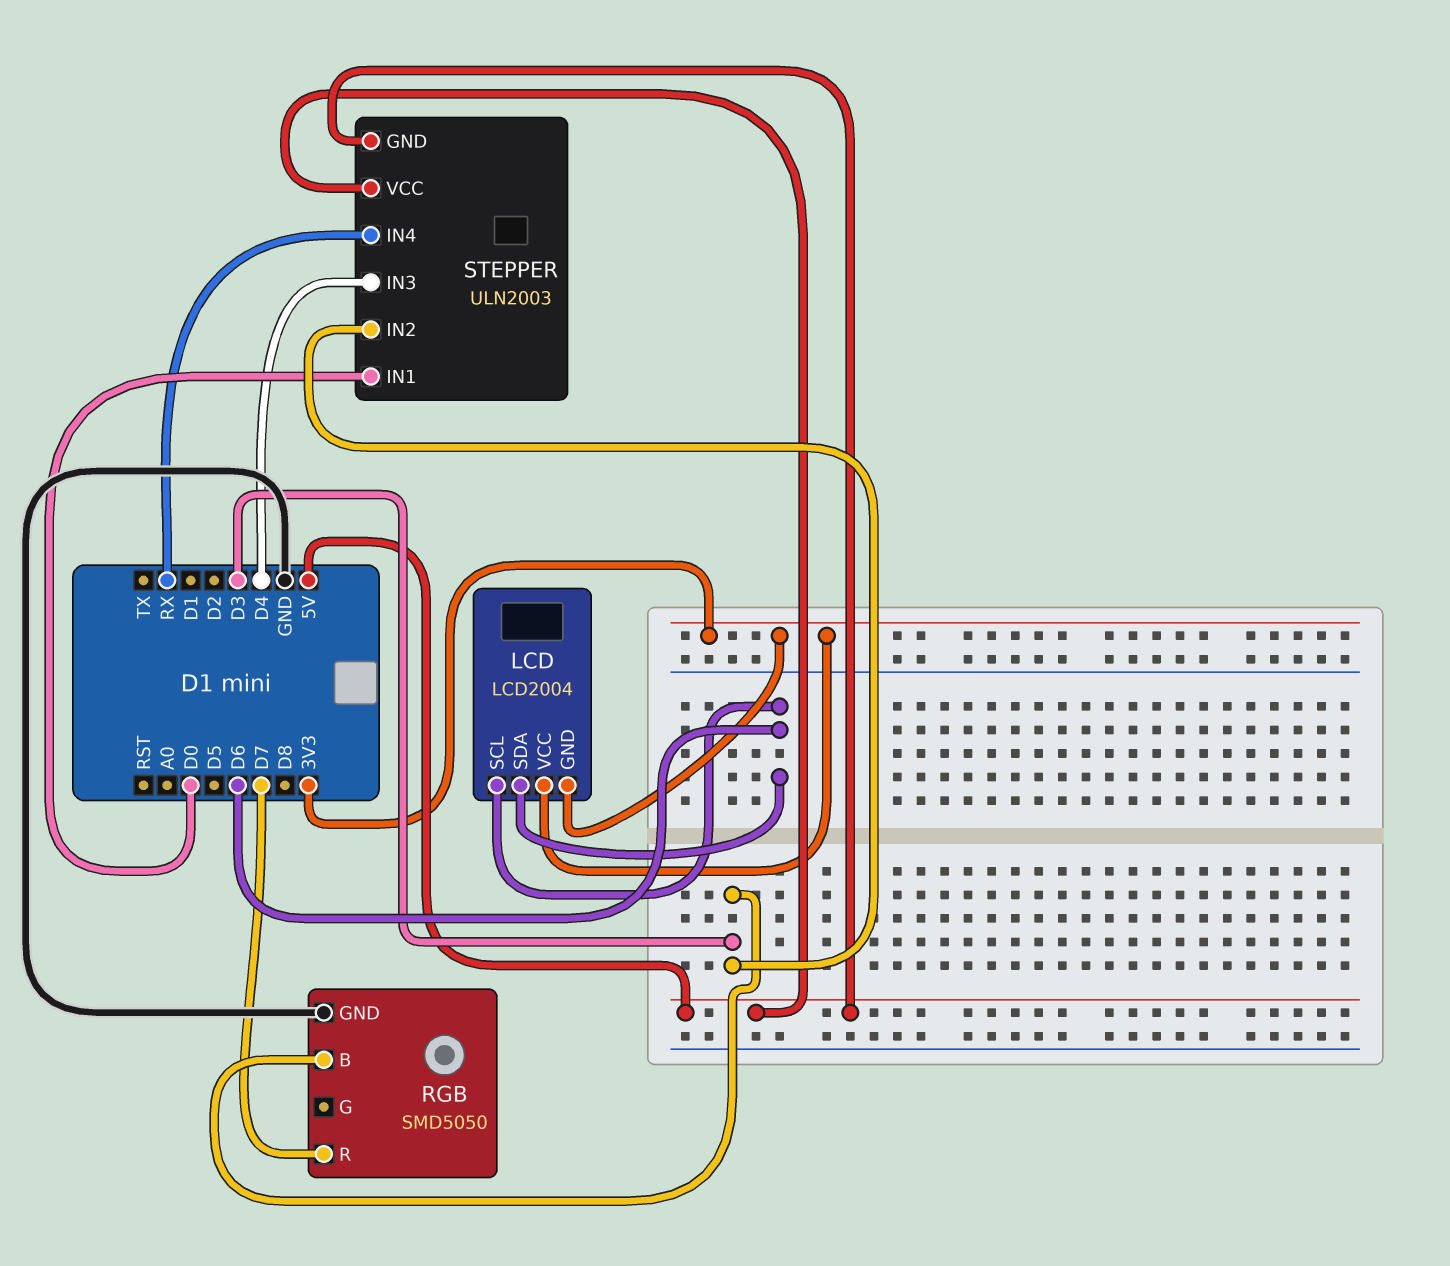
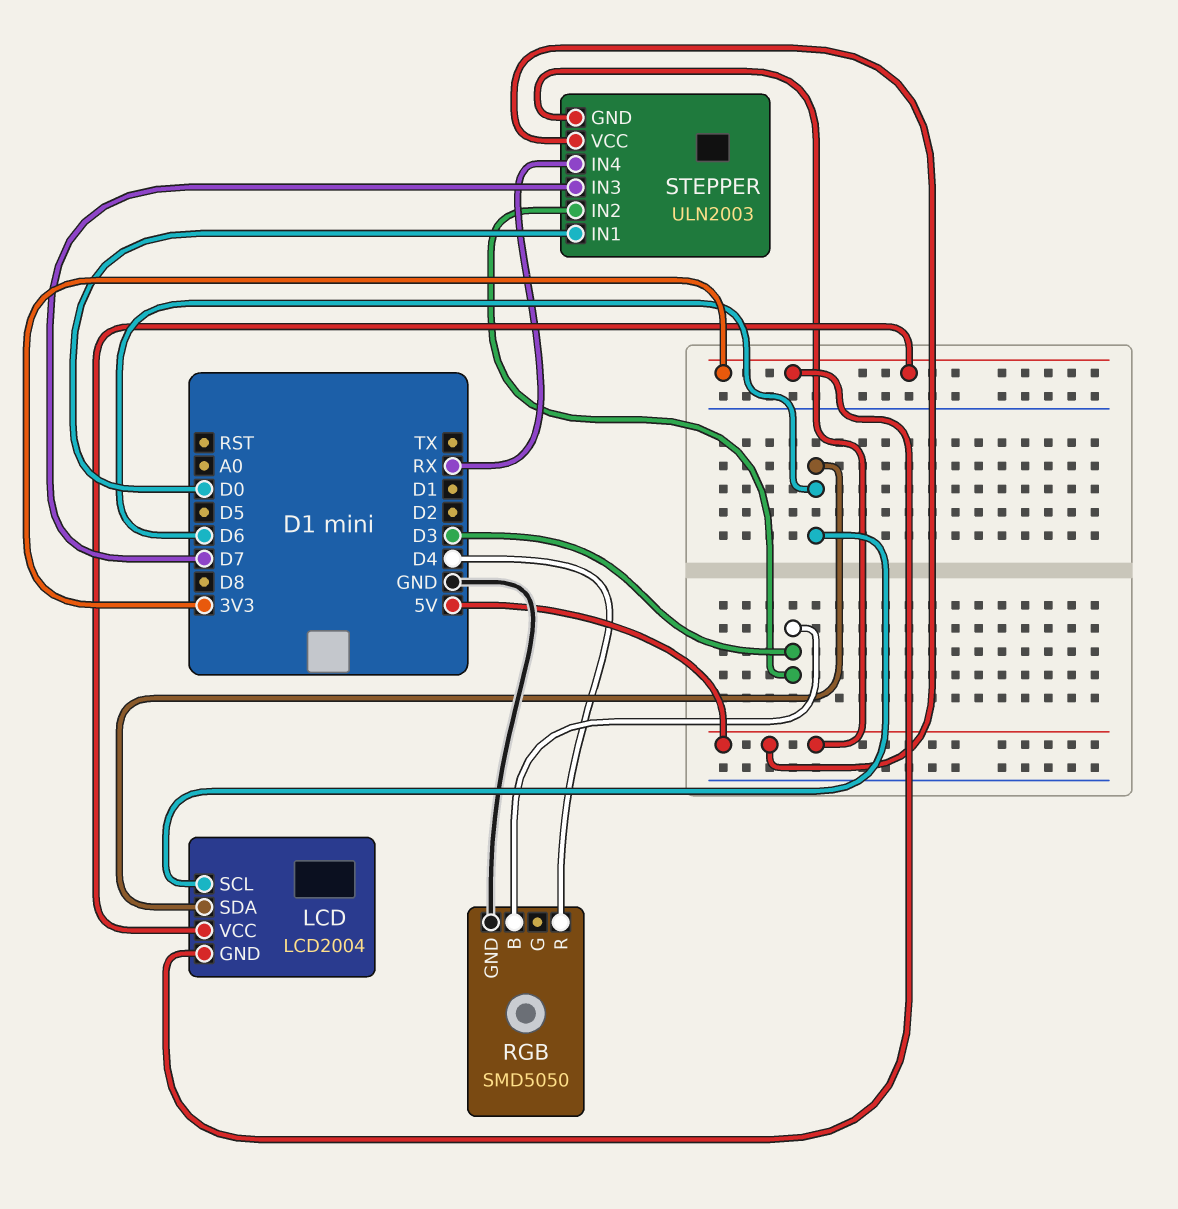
RGB pin R: D7 -> D4
STEPPER pin IN3: D4 -> D7

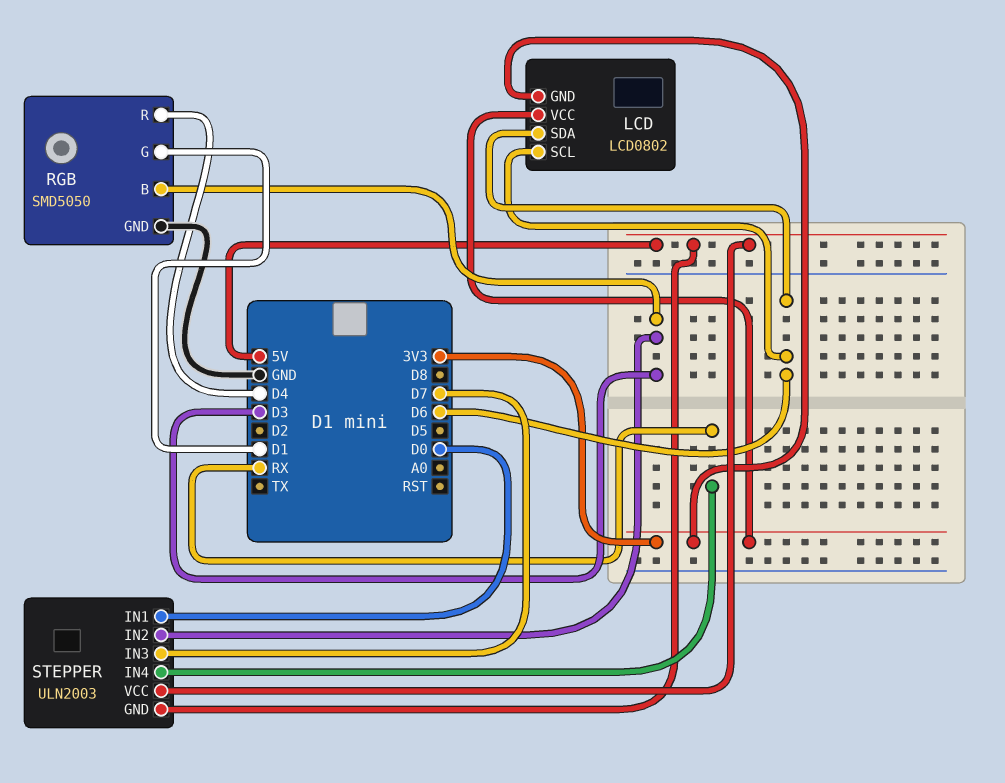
LCD: LCD2004 -> LCD0802
RGB pin G: none -> D1

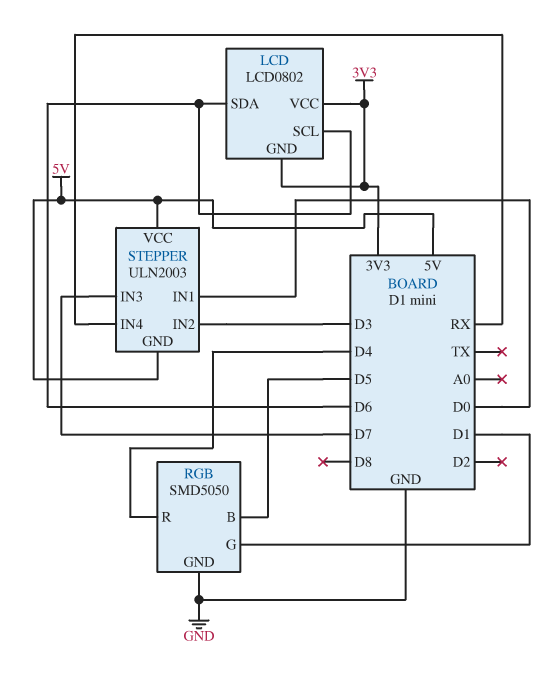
RGB pin B: D3 -> D5

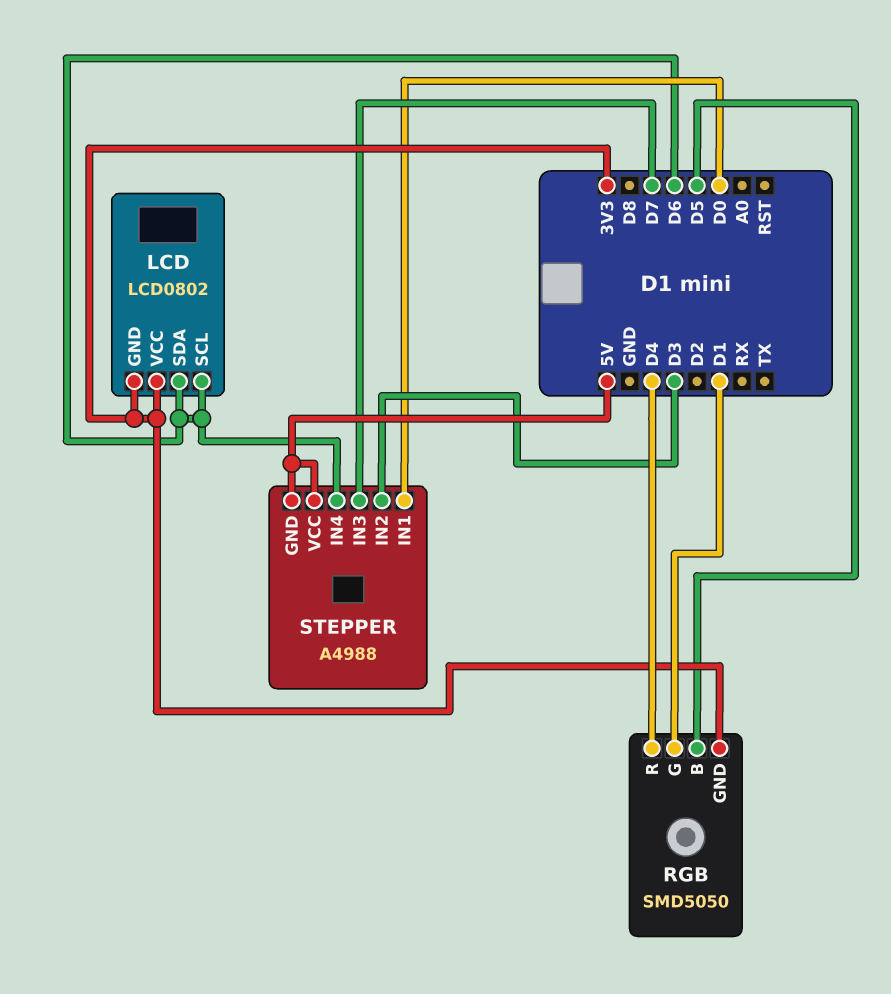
RGB pin GND: GND -> 3V3
STEPPER: ULN2003 -> A4988
STEPPER pin IN4: RX -> D6

